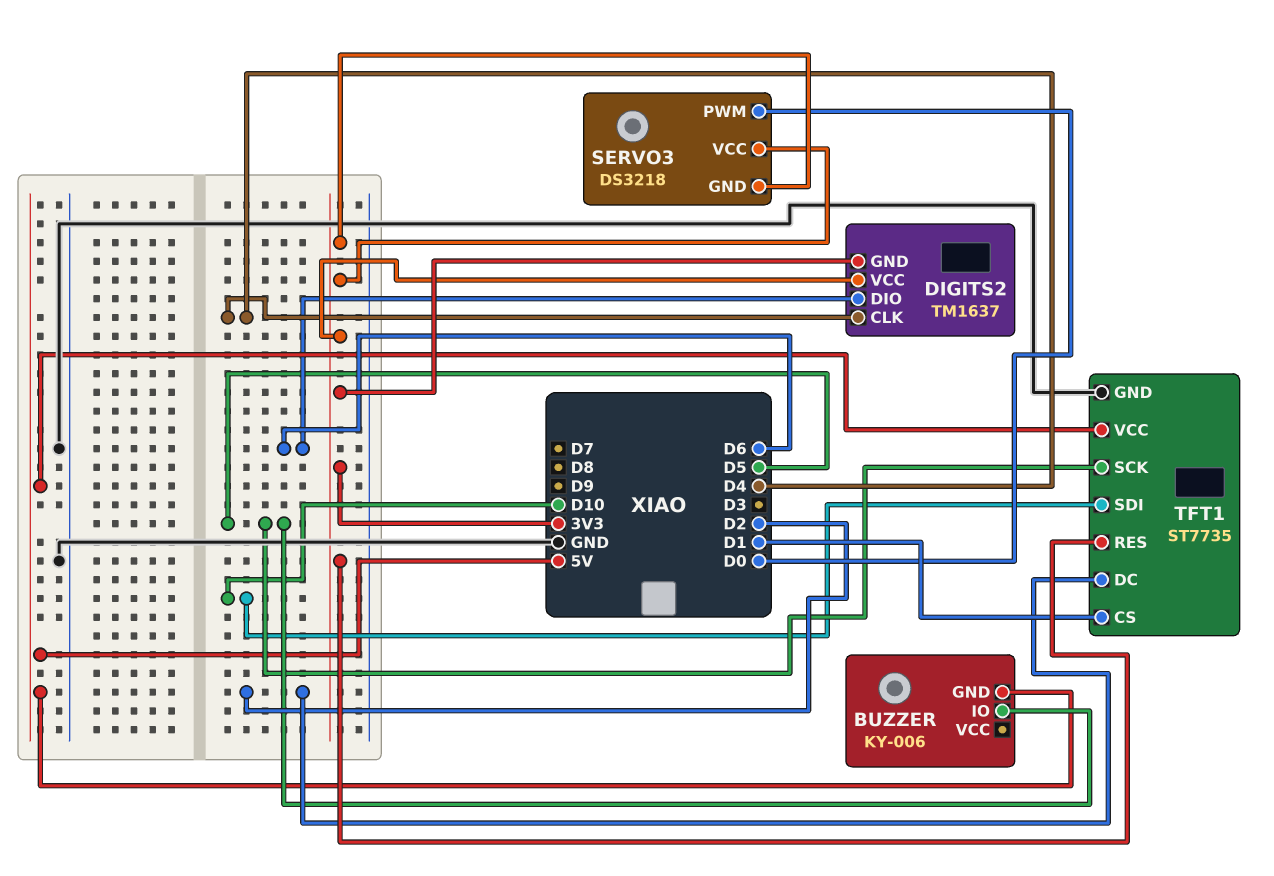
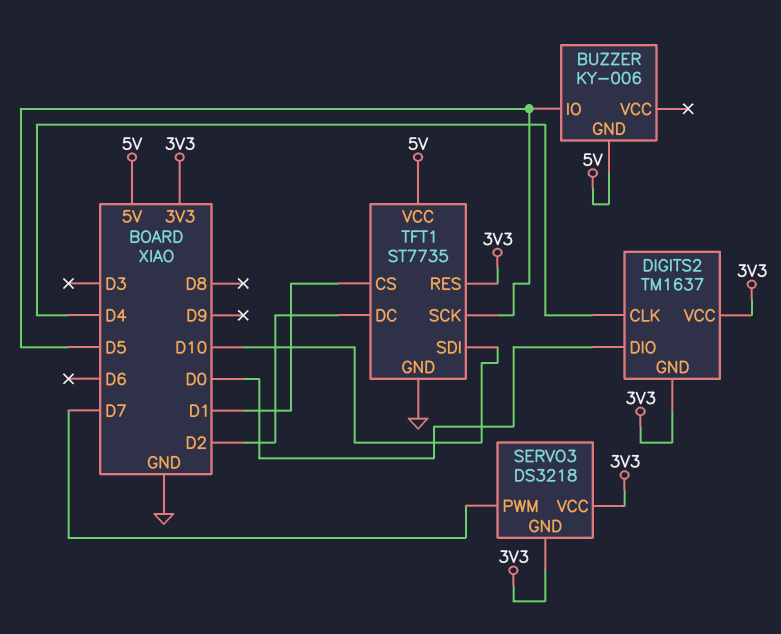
DIGITS2 pin DIO: D6 -> D0
SERVO3 pin PWM: D0 -> D7

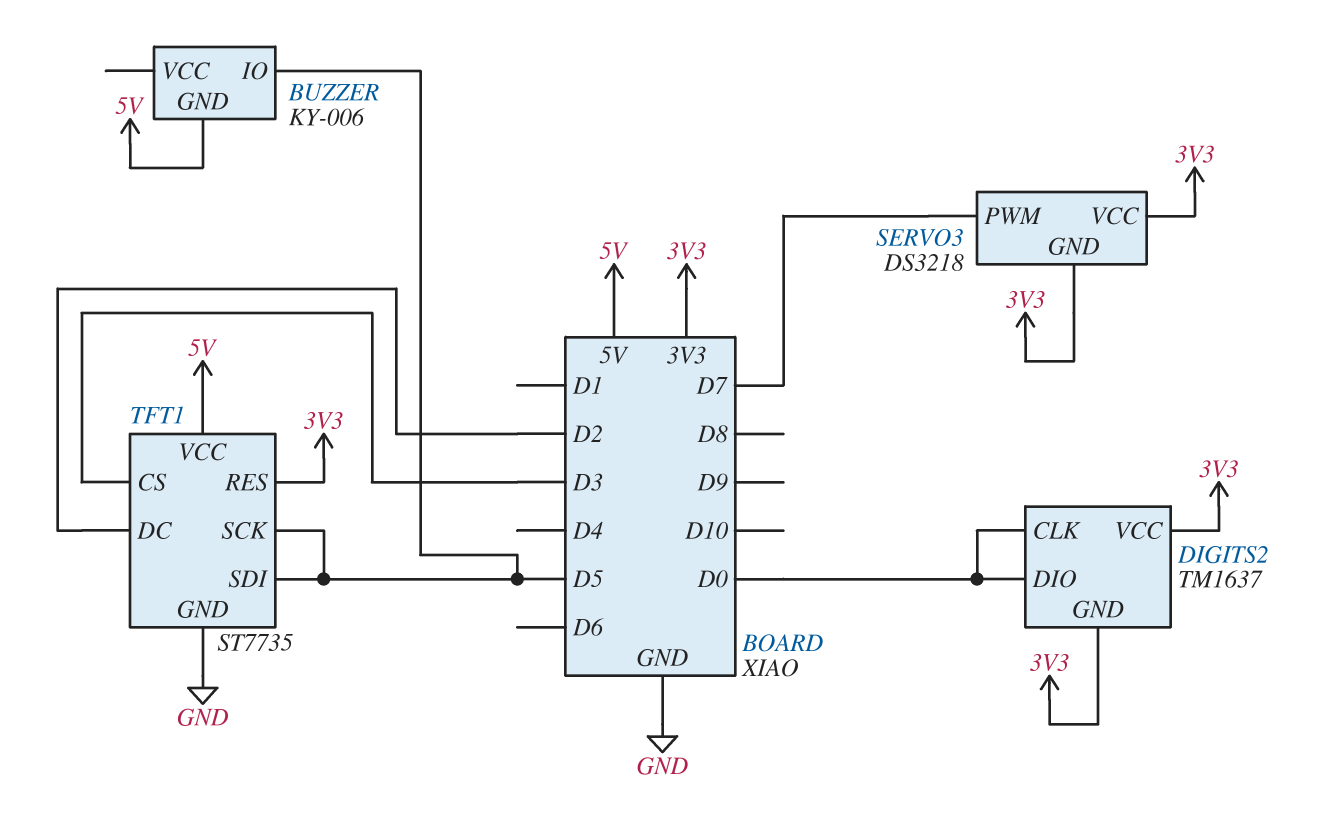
DIGITS2 pin CLK: D4 -> D0
TFT1 pin CS: D1 -> D3
TFT1 pin SDI: D10 -> D5

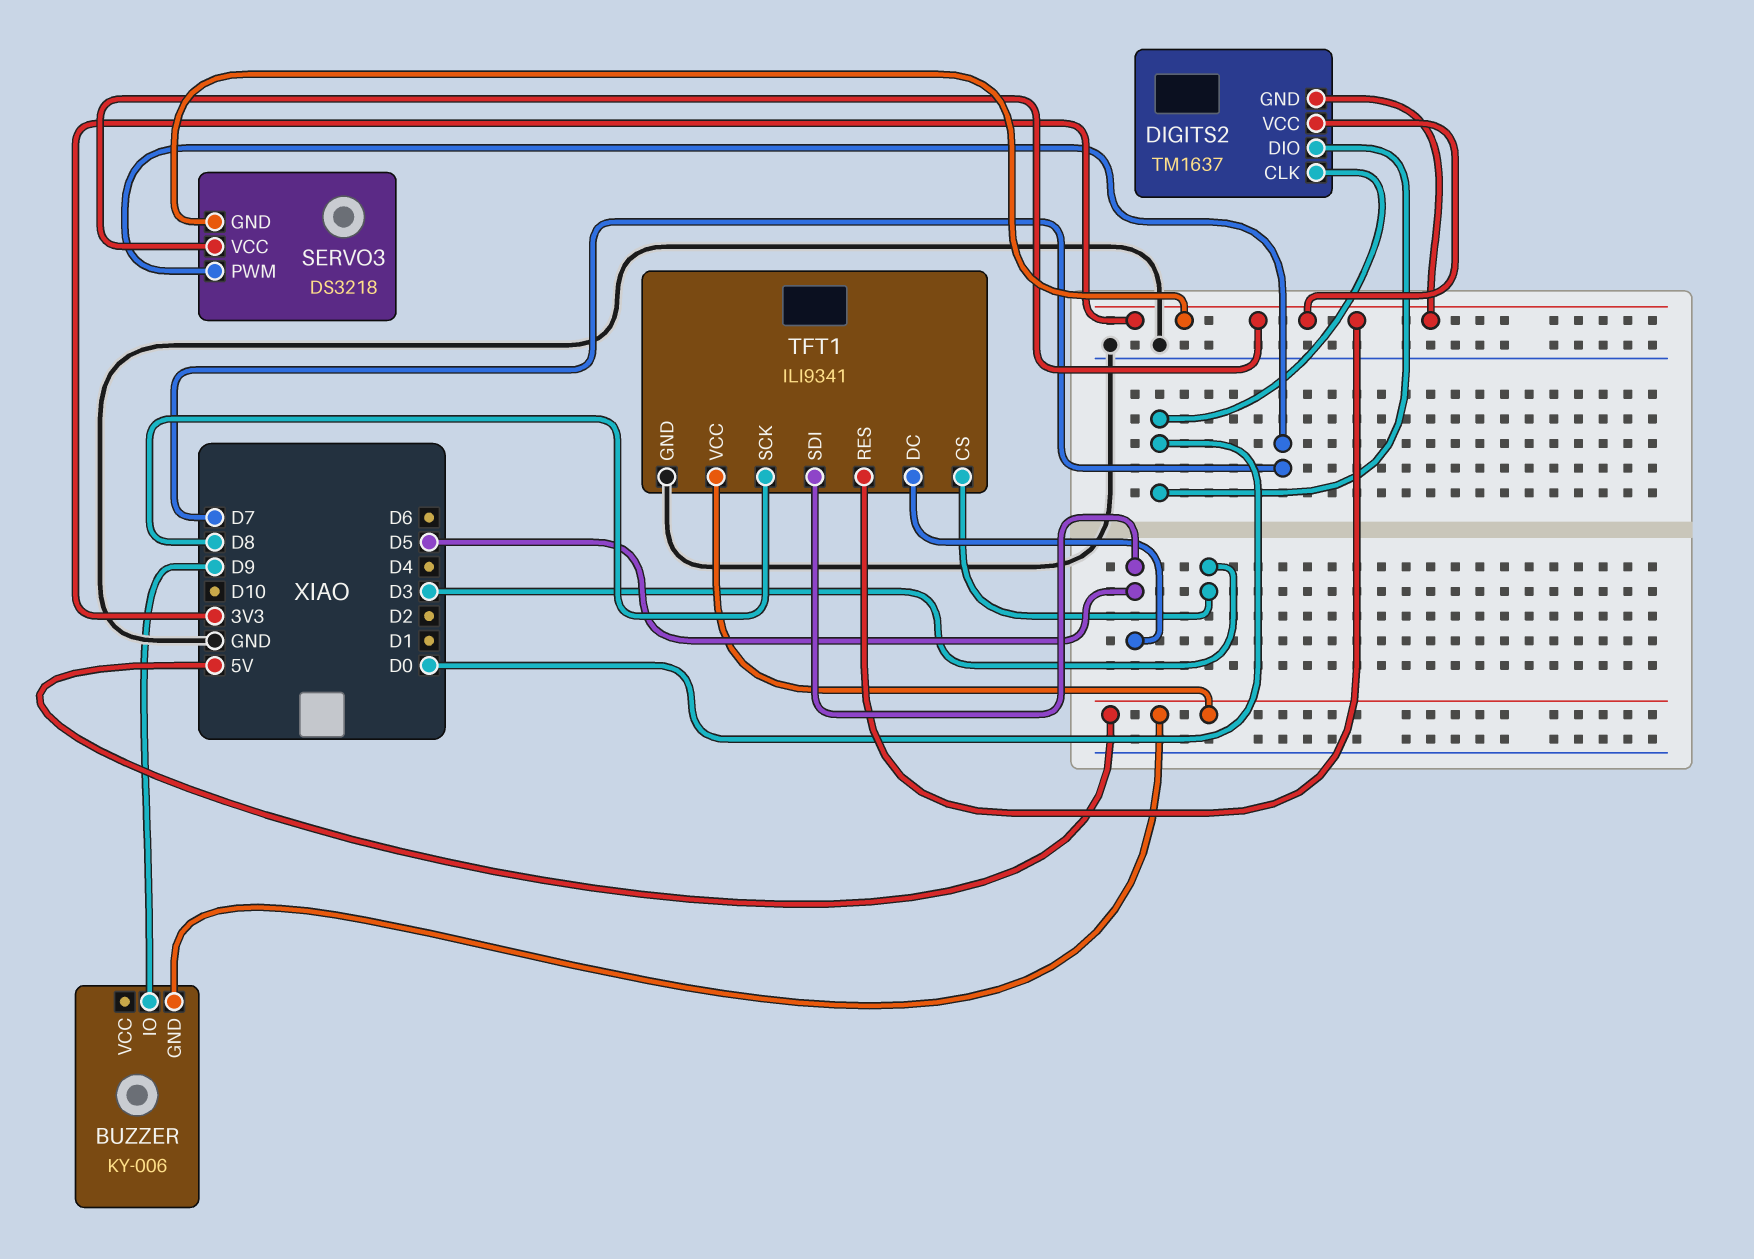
BUZZER pin IO: D5 -> D9
TFT1: ST7735 -> ILI9341
TFT1 pin DC: D2 -> D5
TFT1 pin SCK: D5 -> D8

